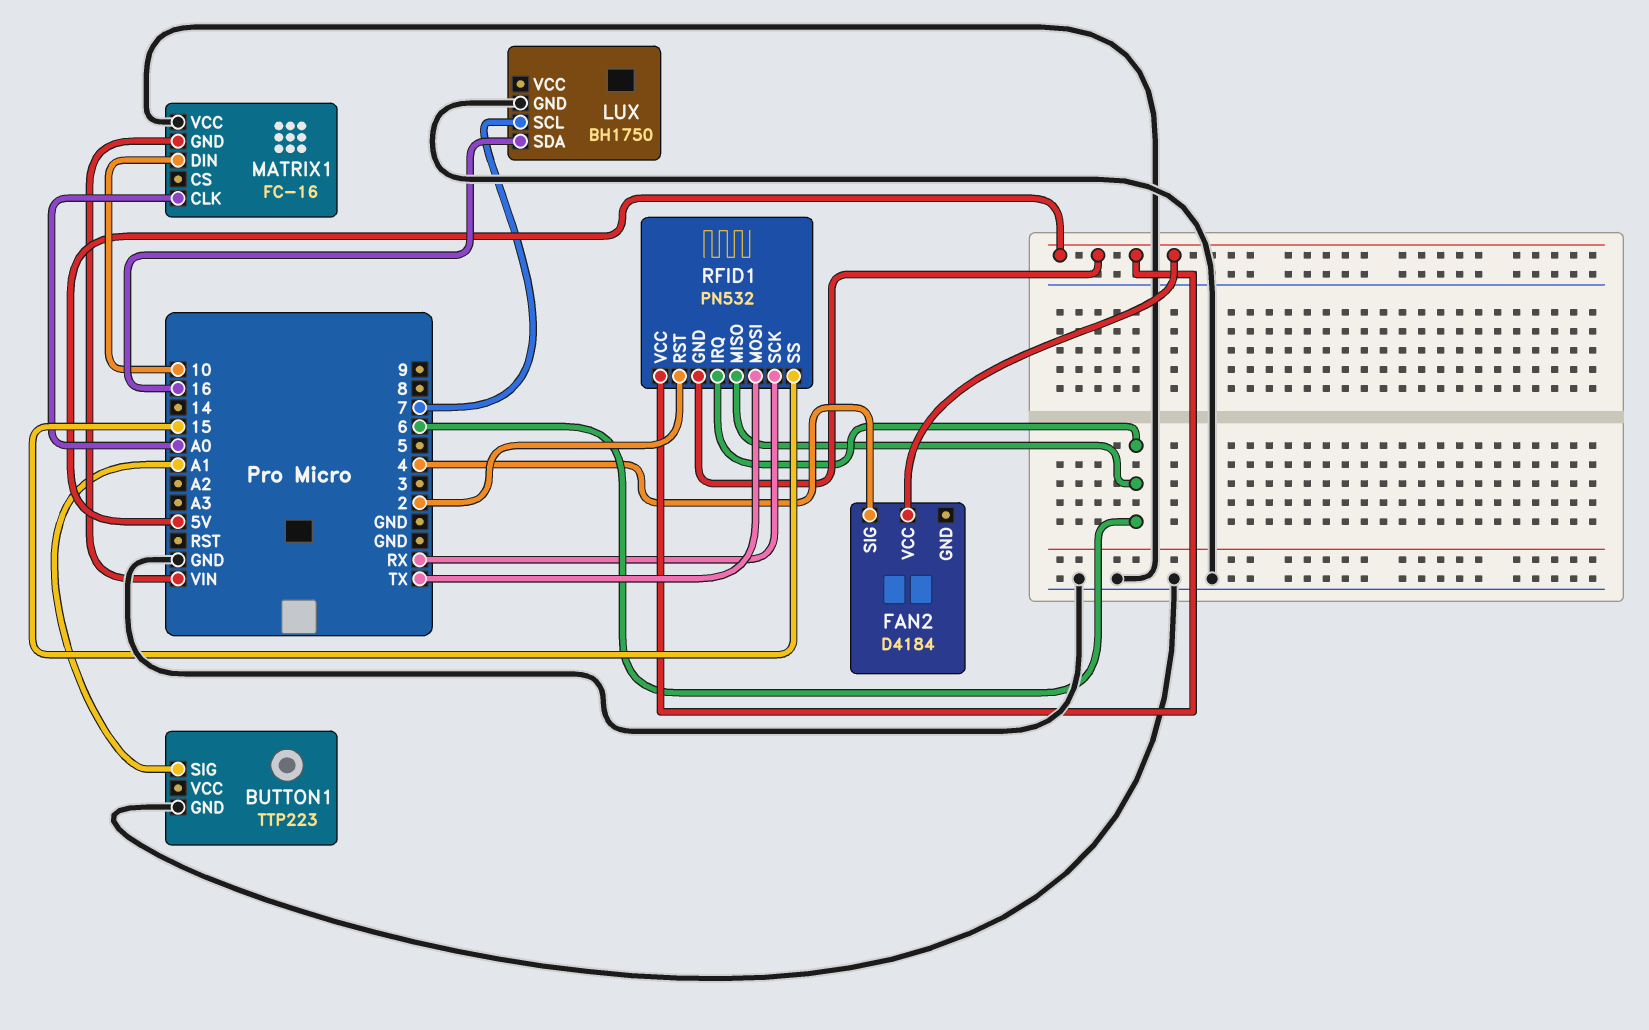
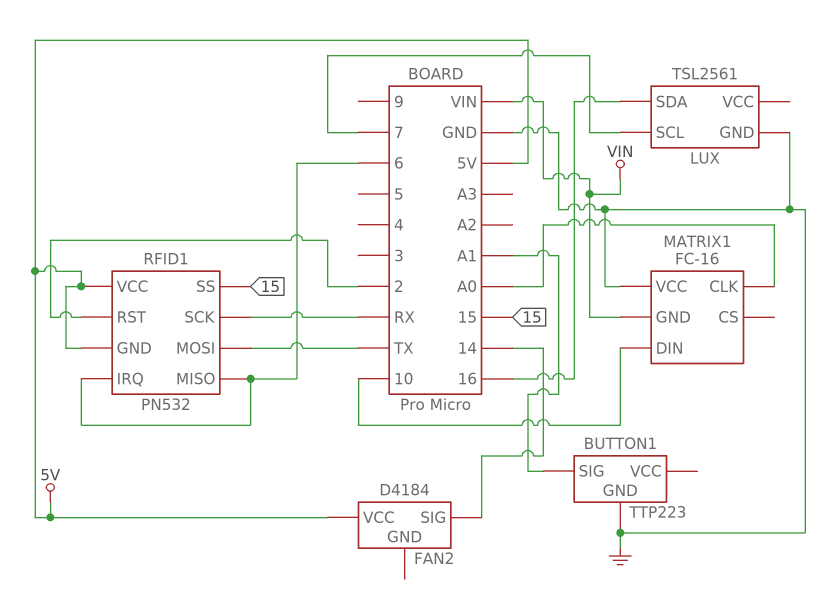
FAN2 pin SIG: 4 -> 14
LUX: BH1750 -> TSL2561

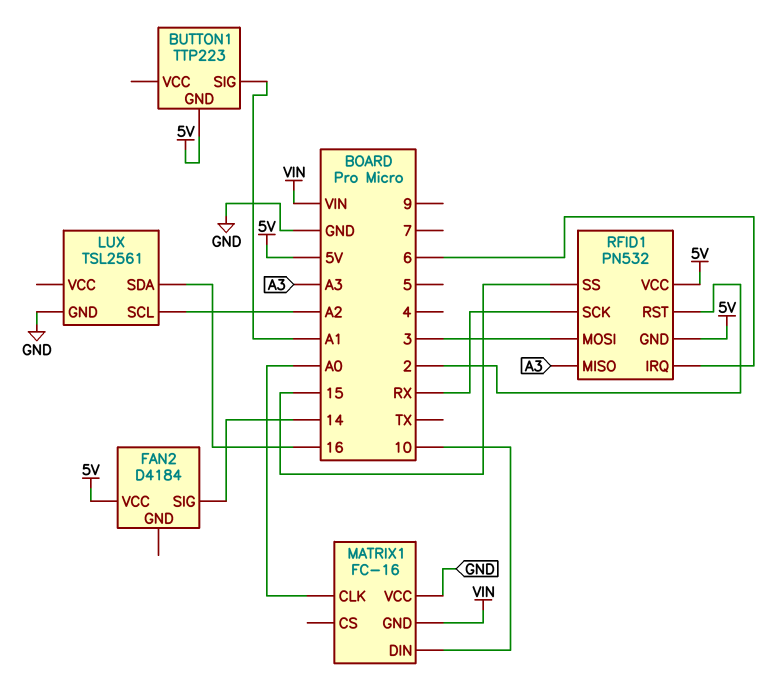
BUTTON1 pin GND: GND -> 5V
LUX pin SCL: 7 -> A2
RFID1 pin MISO: 6 -> A3
RFID1 pin MOSI: TX -> 3

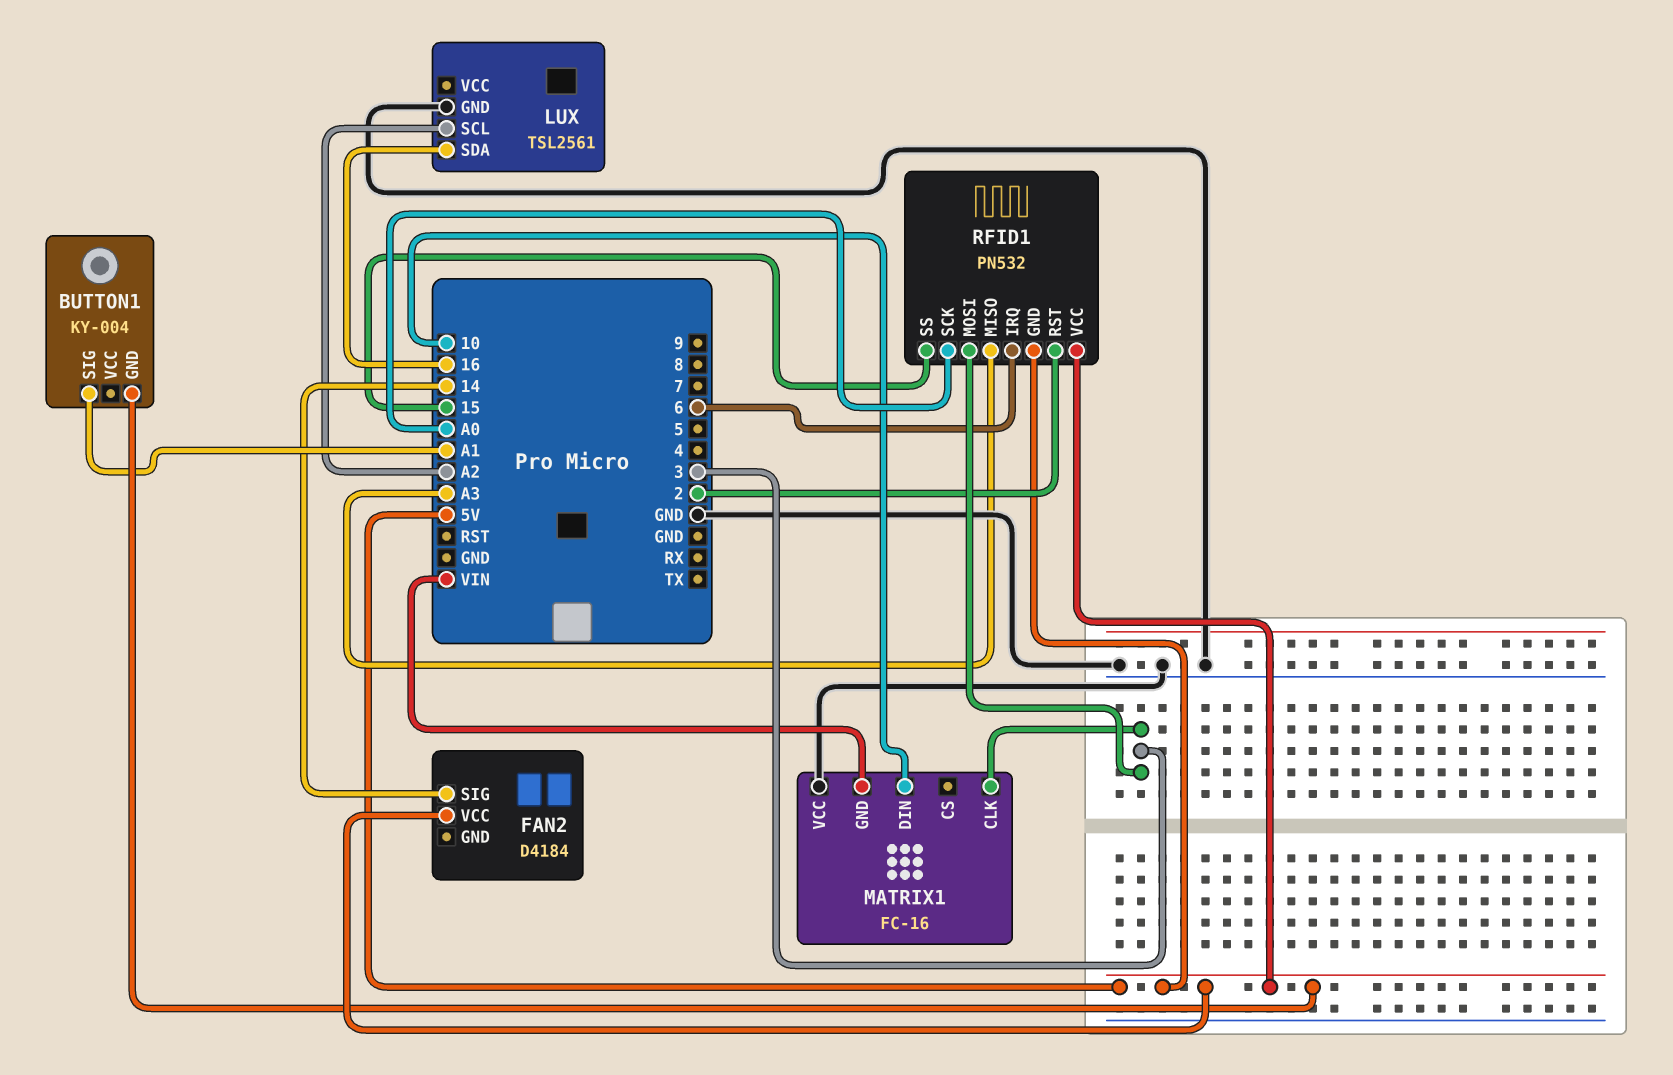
BUTTON1: TTP223 -> KY-004
MATRIX1 pin CLK: A0 -> 3
RFID1 pin SCK: RX -> A0

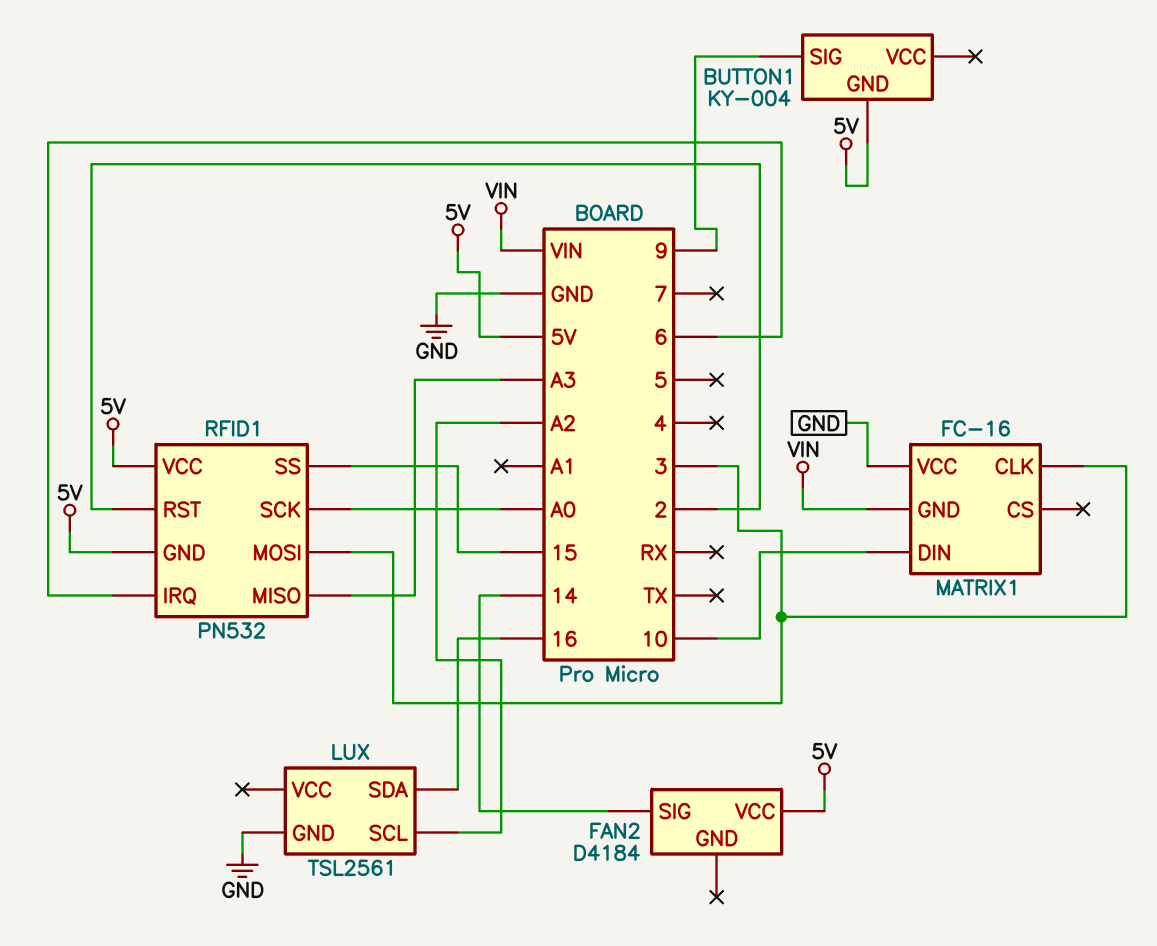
BUTTON1 pin SIG: A1 -> 9

